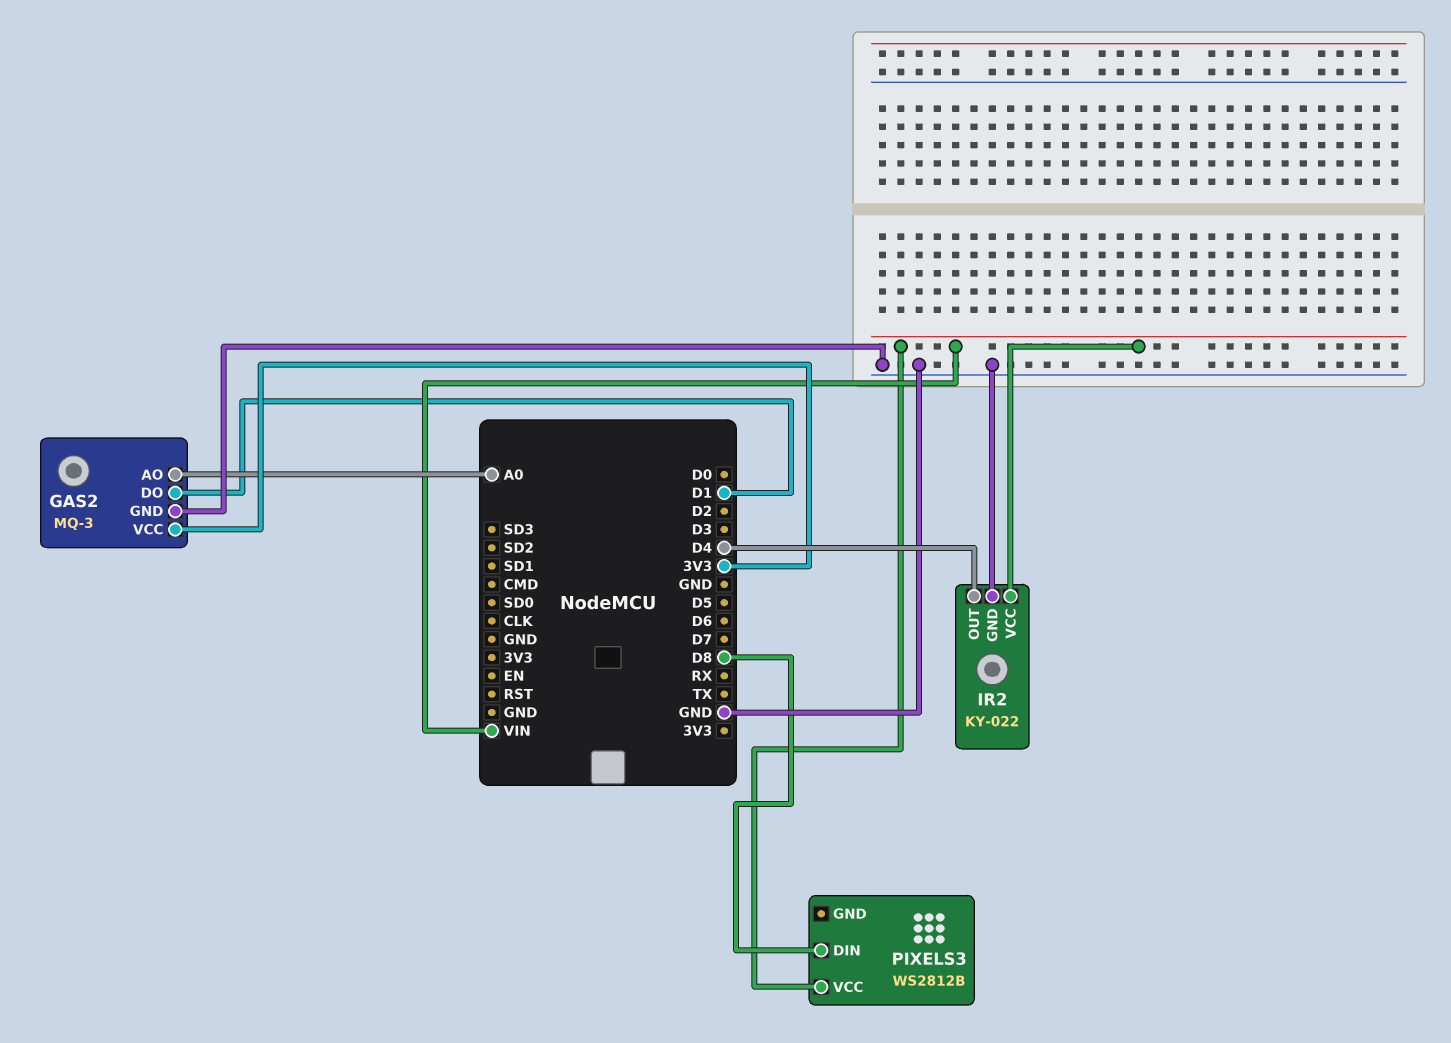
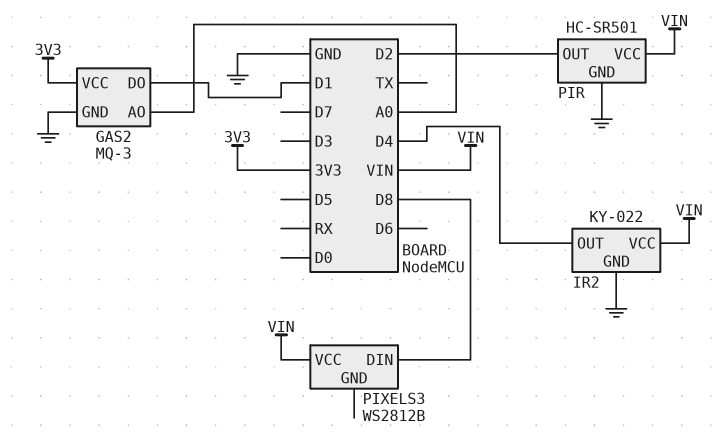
PIR: none -> HC-SR501
PIR pin GND: none -> GND
PIR pin OUT: none -> D2
PIR pin VCC: none -> VIN

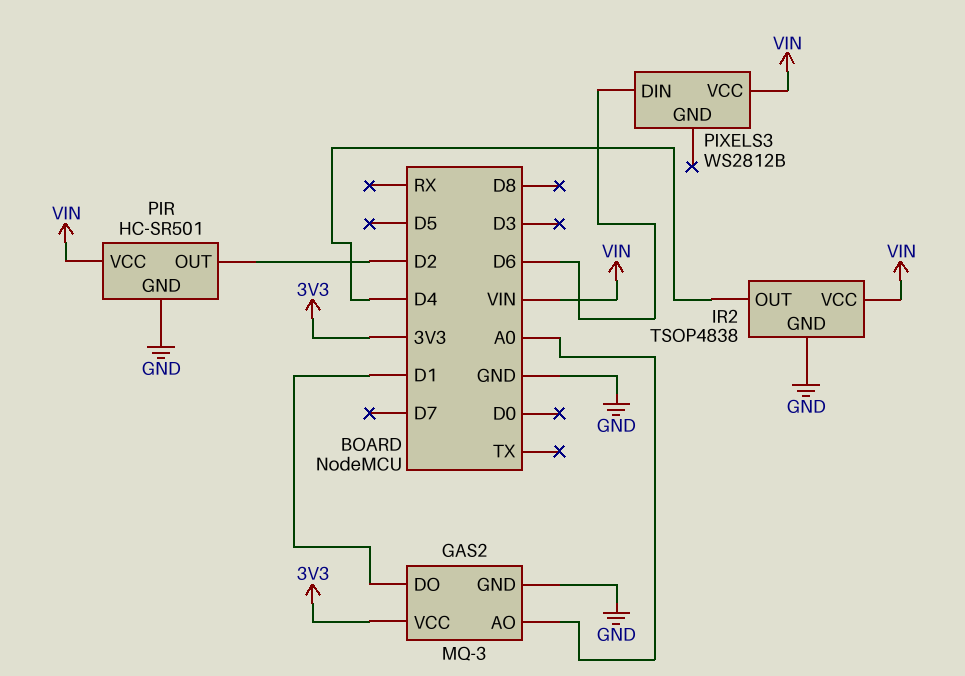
IR2: KY-022 -> TSOP4838
PIXELS3 pin DIN: D8 -> D6

